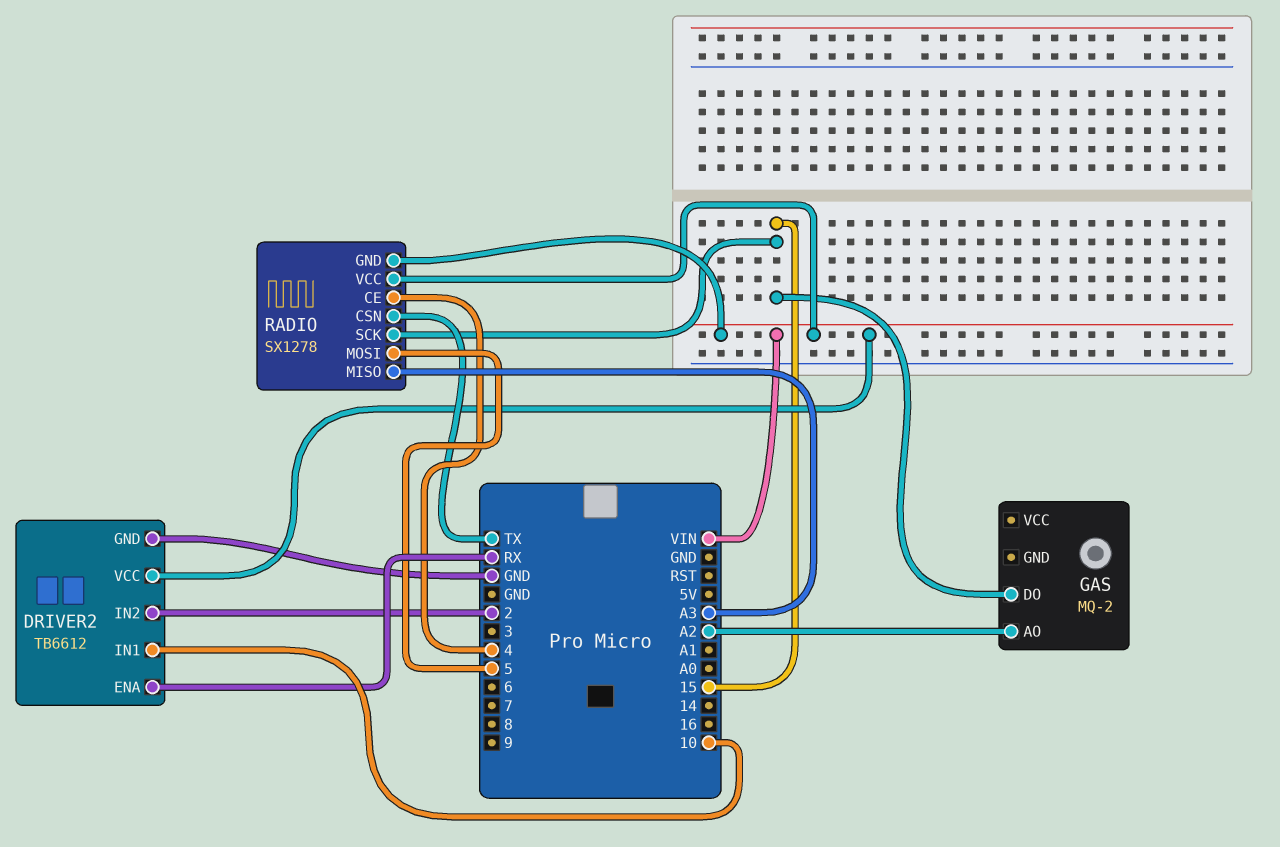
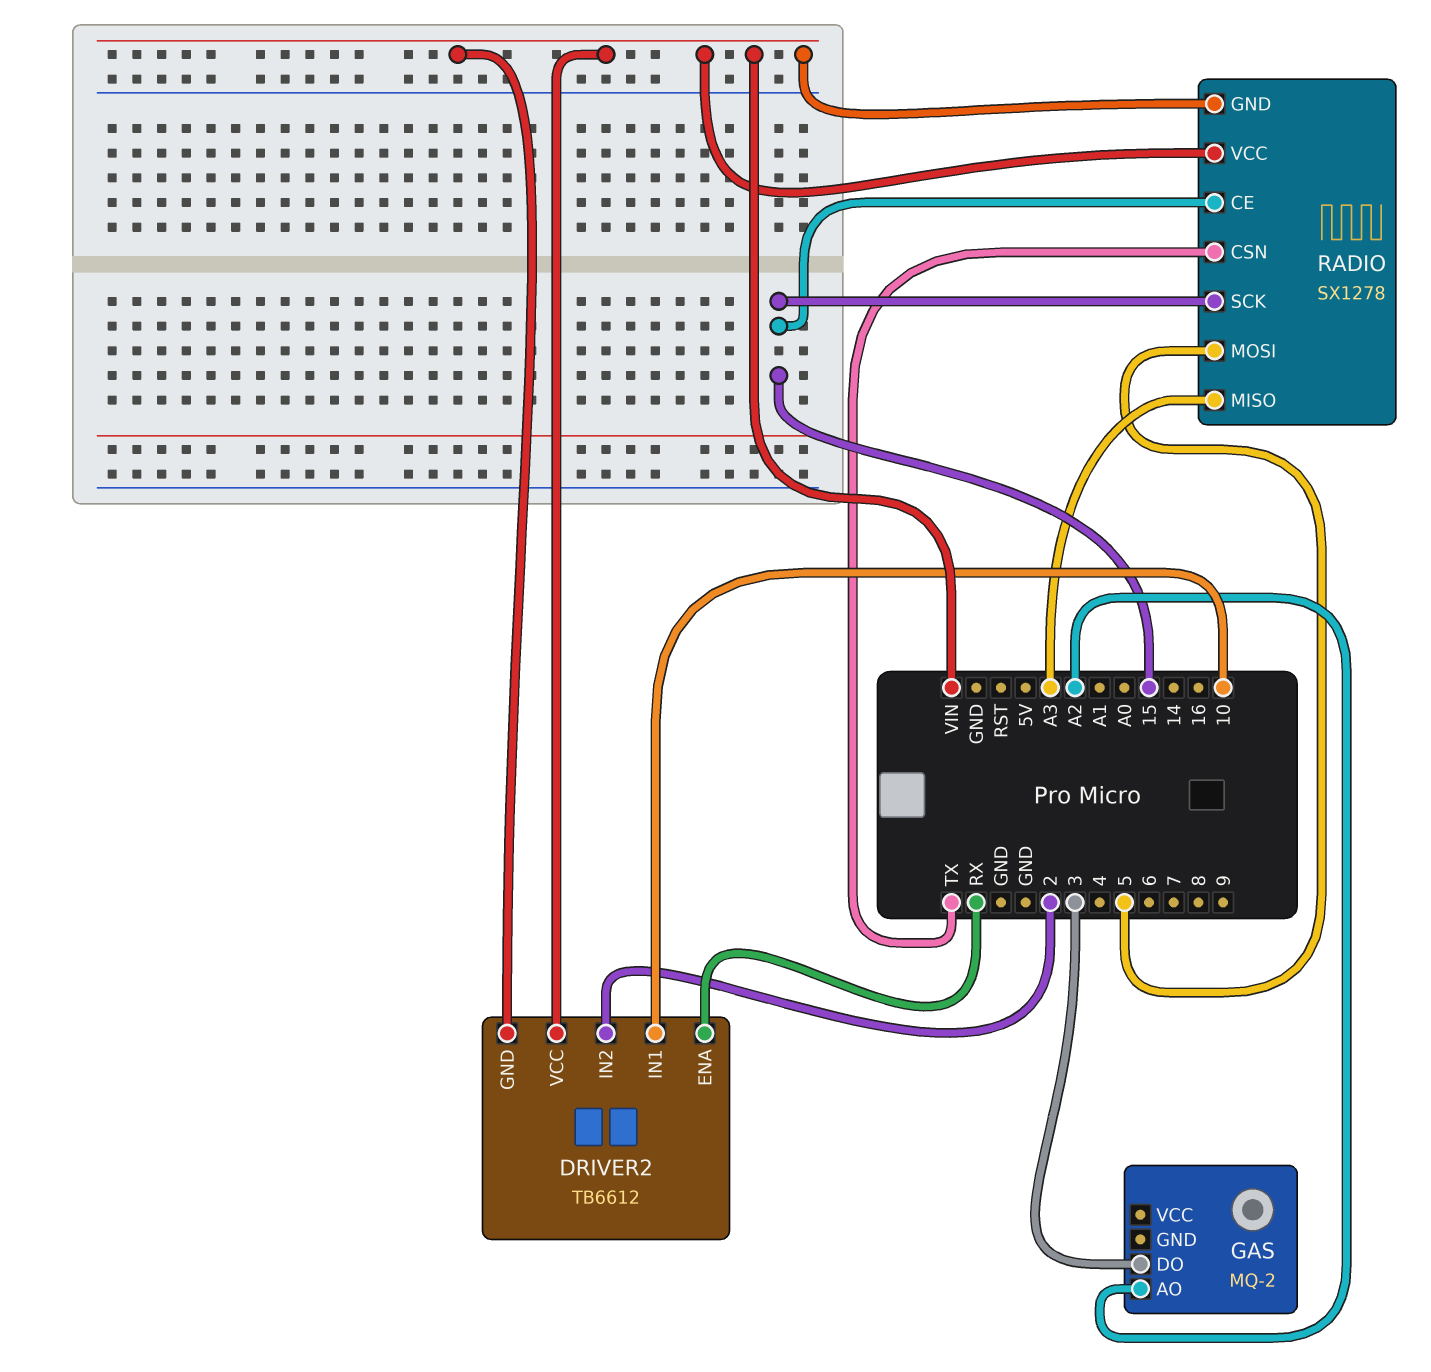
DRIVER2 pin GND: GND -> VIN
GAS pin DO: 15 -> 3
RADIO pin CE: 4 -> 15

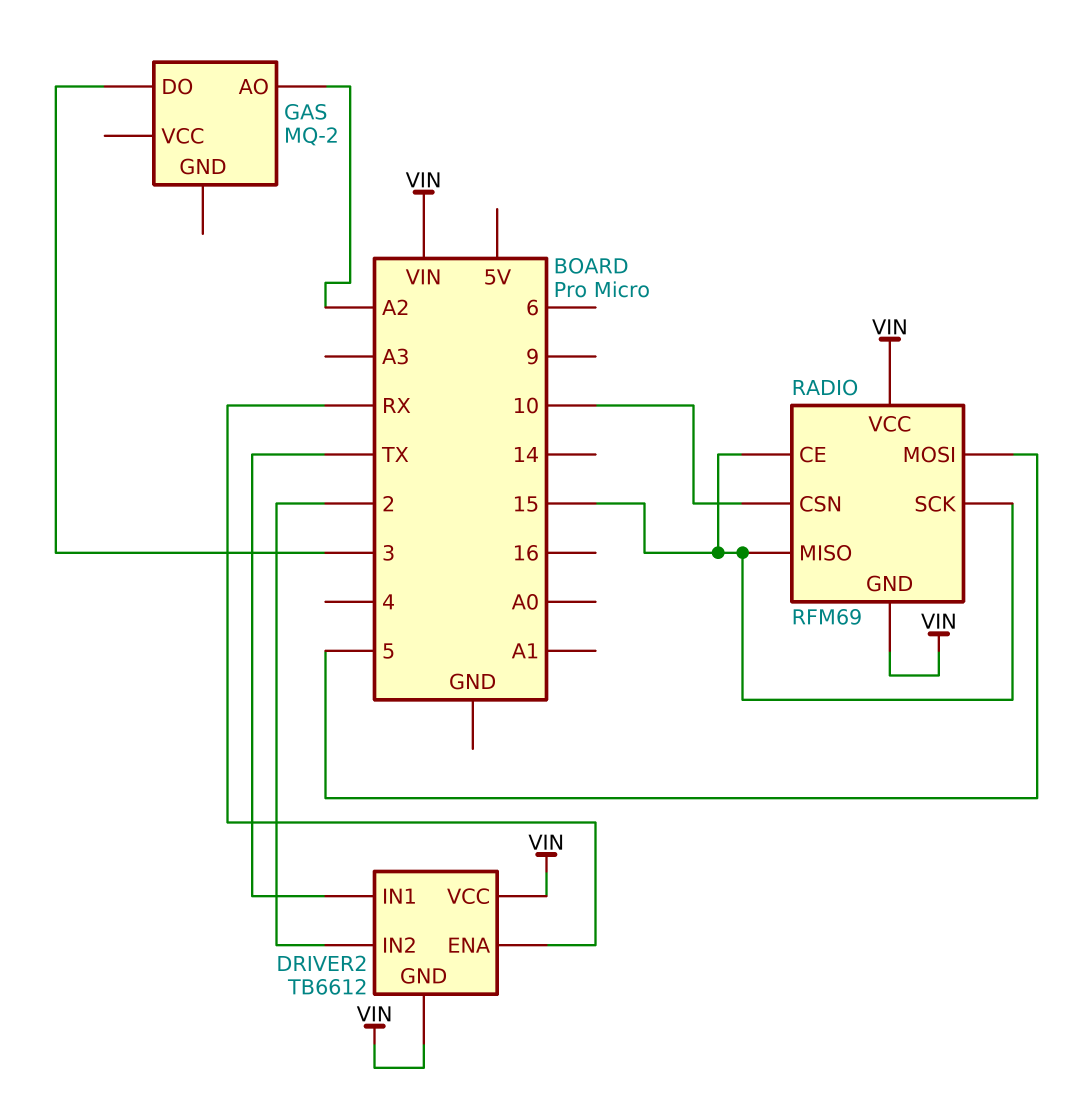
DRIVER2 pin IN1: 10 -> TX
RADIO: SX1278 -> RFM69
RADIO pin CSN: TX -> 10
RADIO pin MISO: A3 -> 15

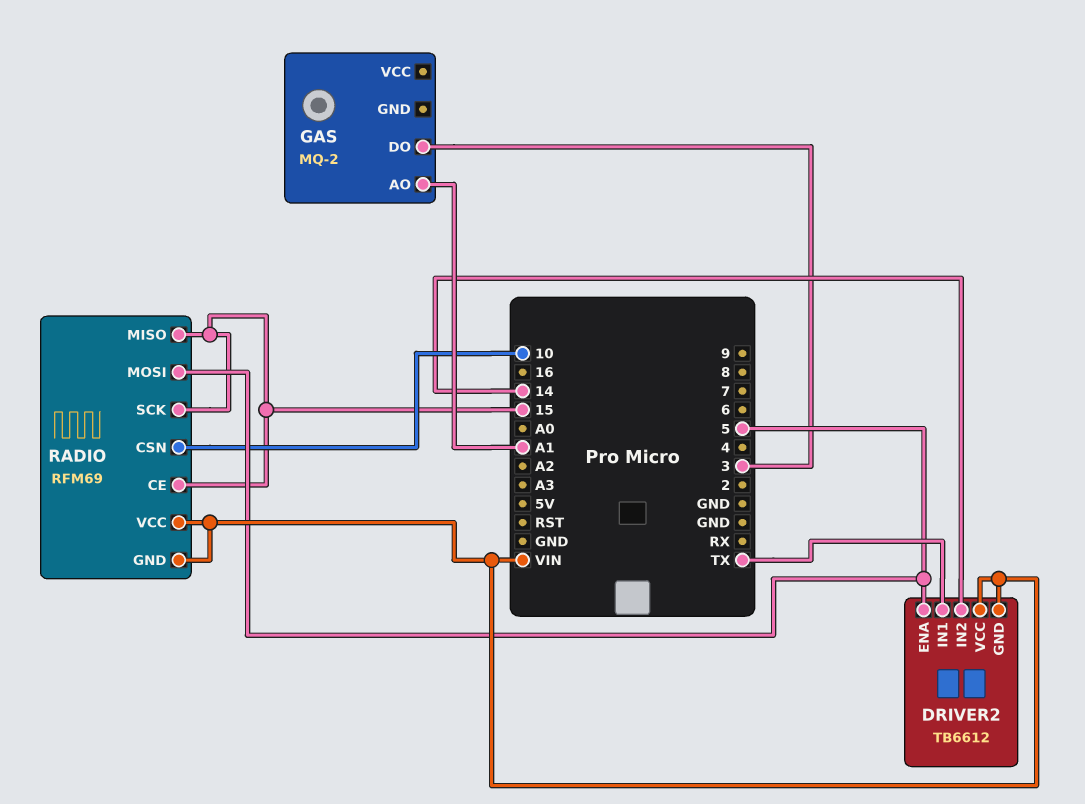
DRIVER2 pin ENA: RX -> 5
DRIVER2 pin IN2: 2 -> 14
GAS pin AO: A2 -> A1

